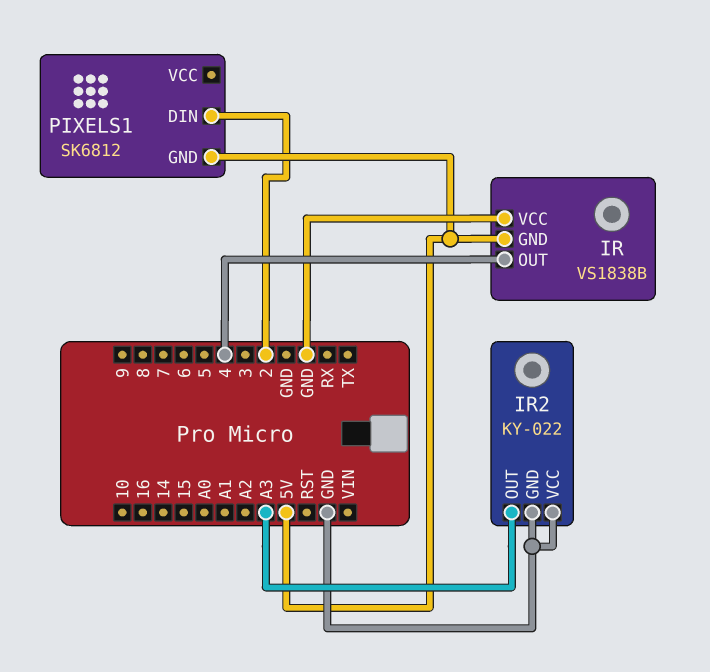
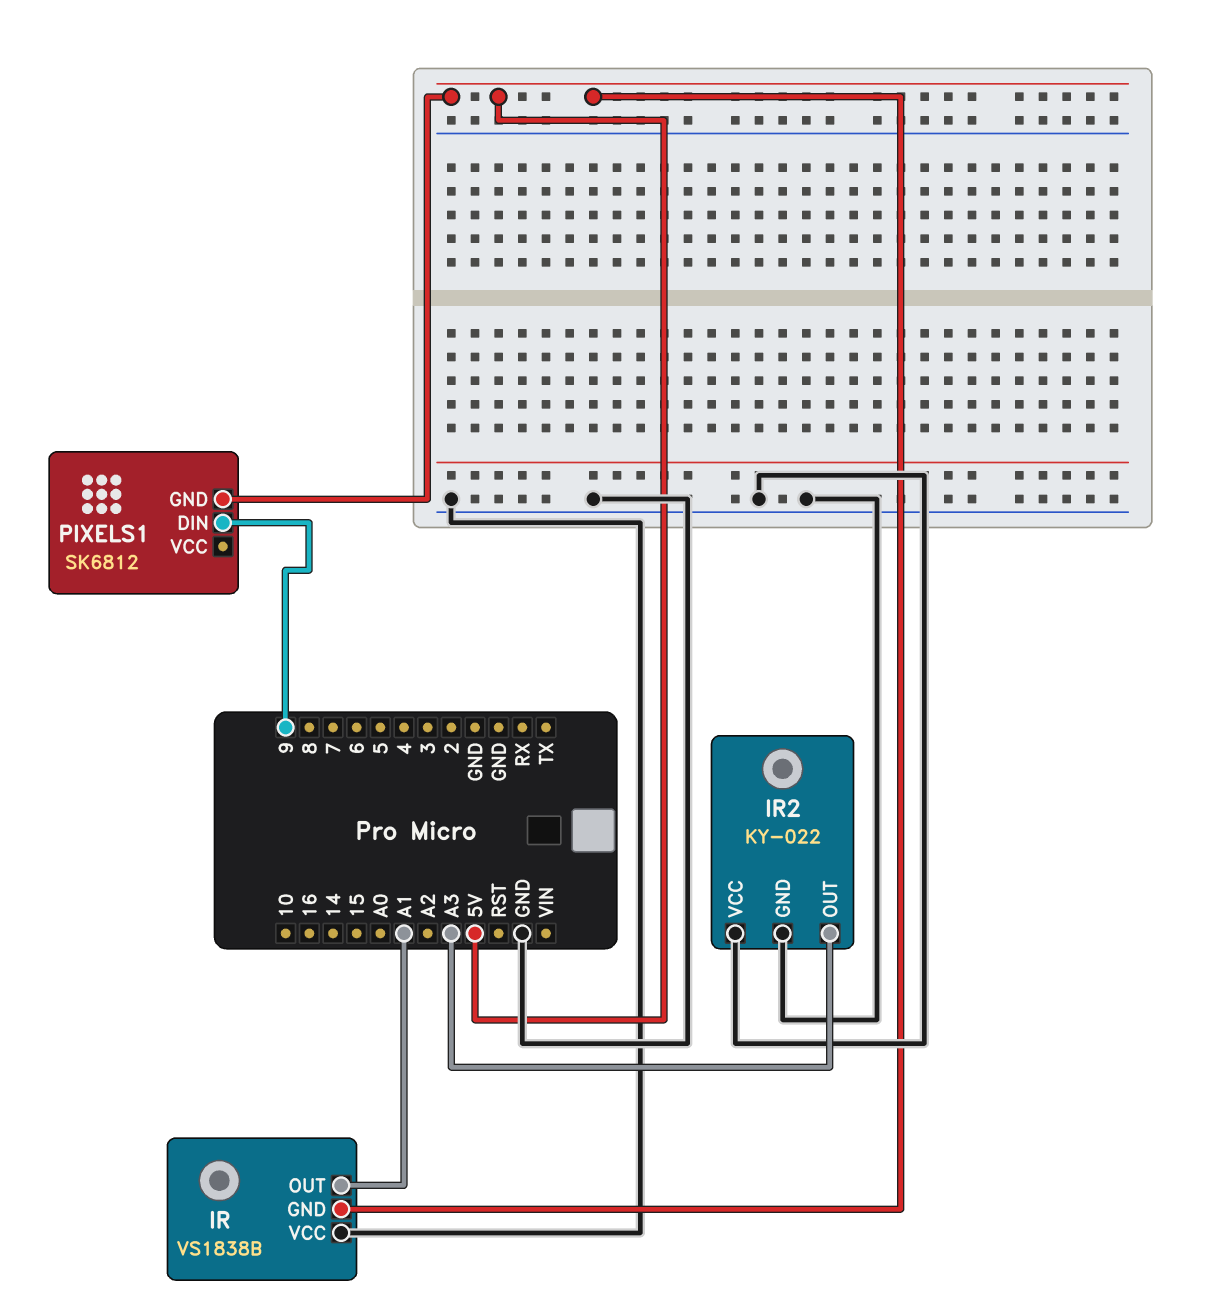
IR pin OUT: 4 -> A1
PIXELS1 pin DIN: 2 -> 9

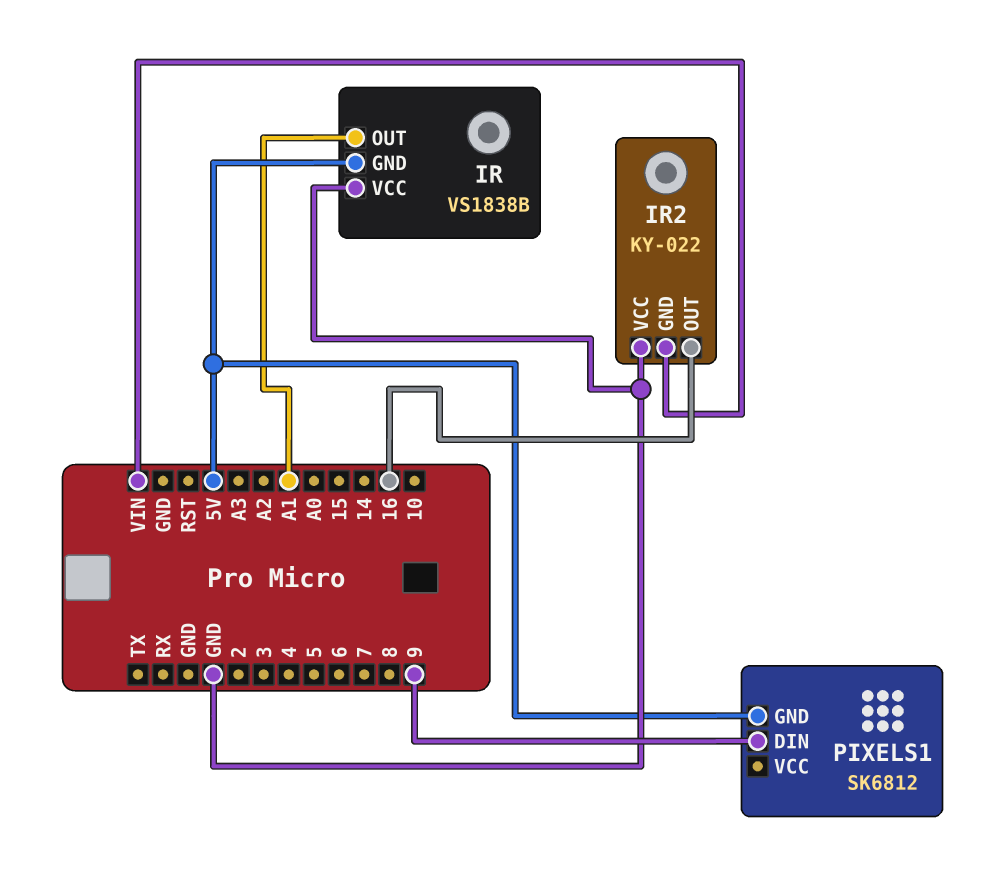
IR2 pin GND: GND -> VIN
IR2 pin OUT: A3 -> 16

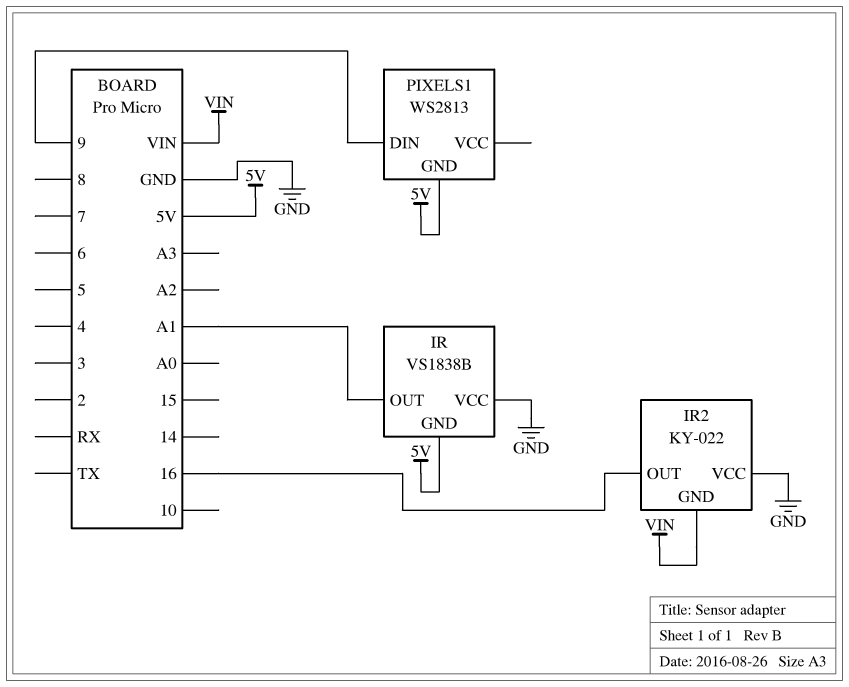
PIXELS1: SK6812 -> WS2813

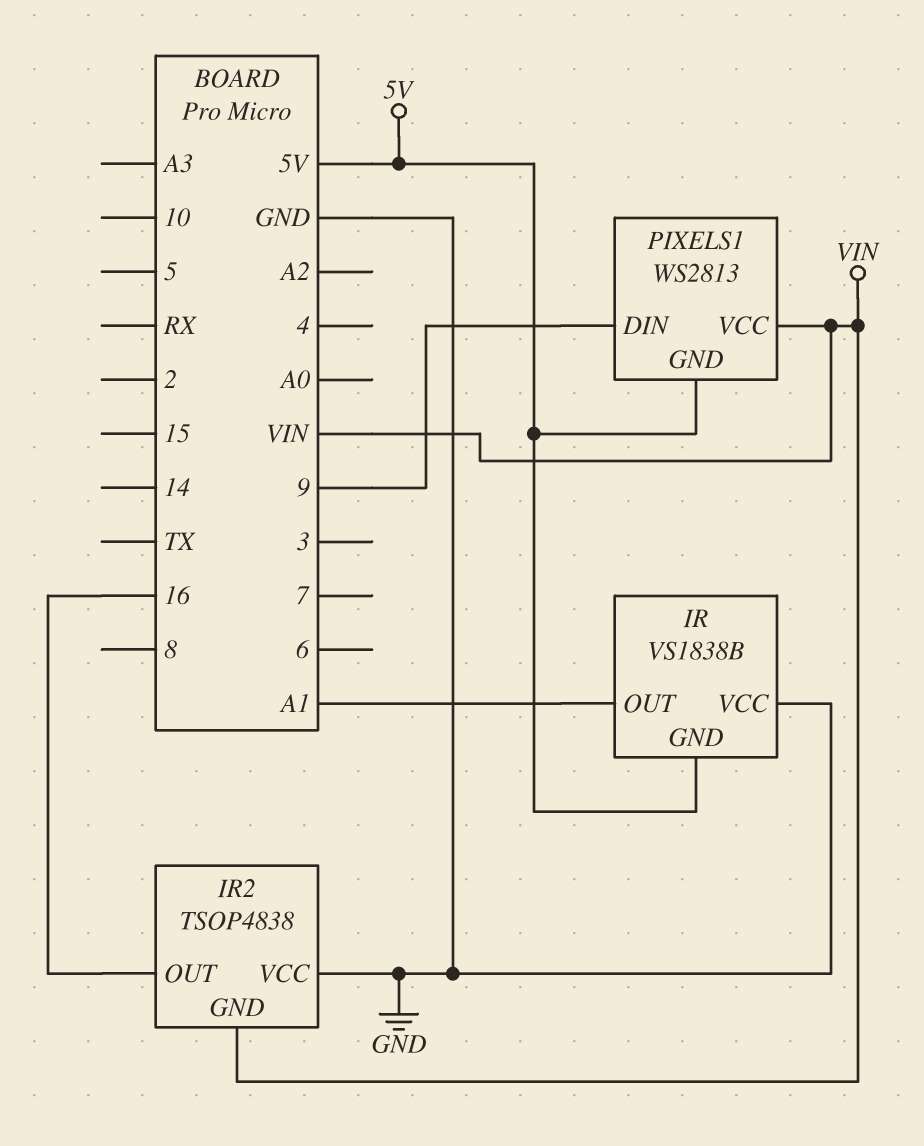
IR2: KY-022 -> TSOP4838
PIXELS1 pin VCC: none -> VIN

